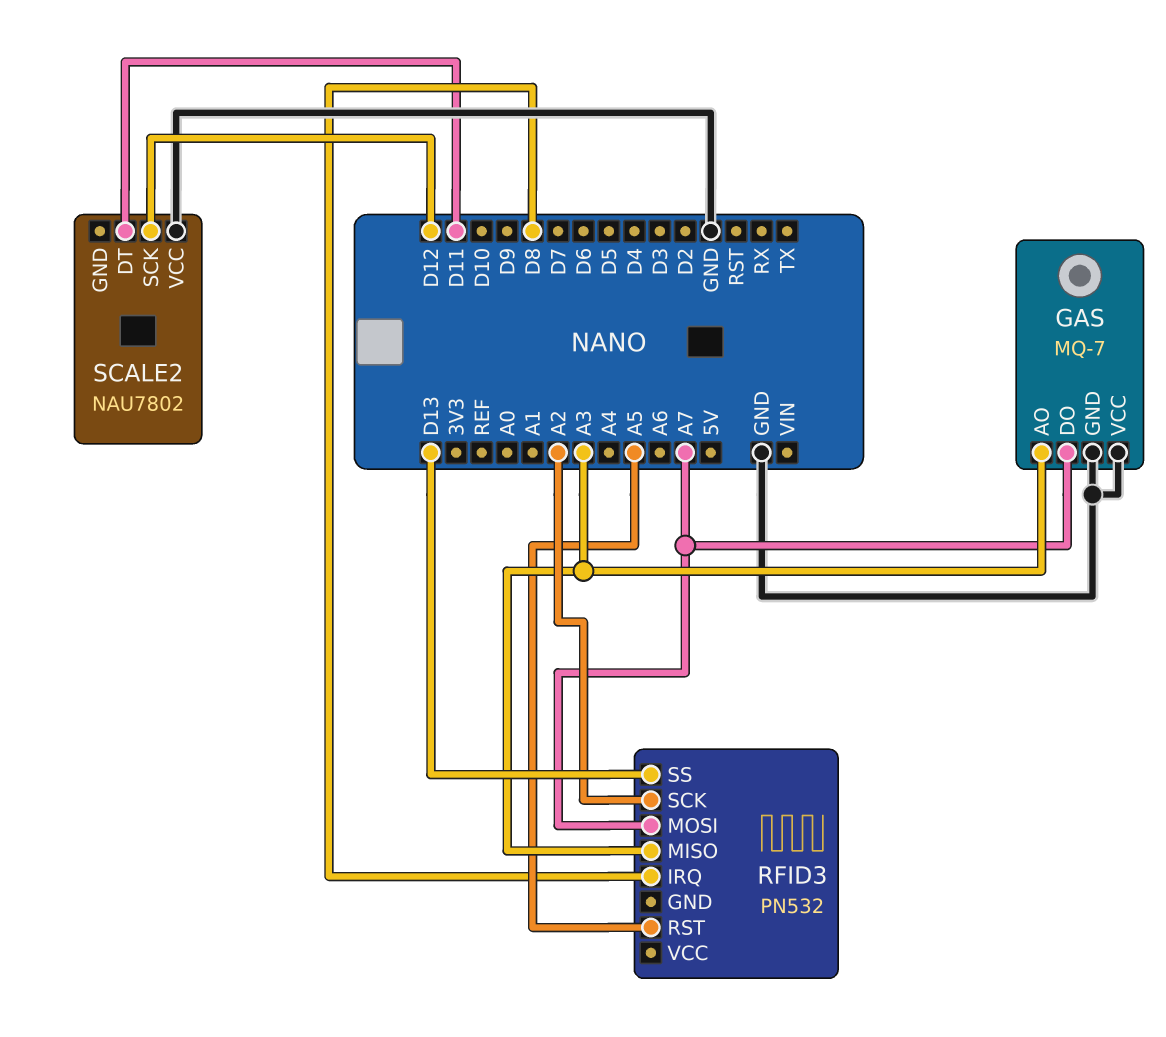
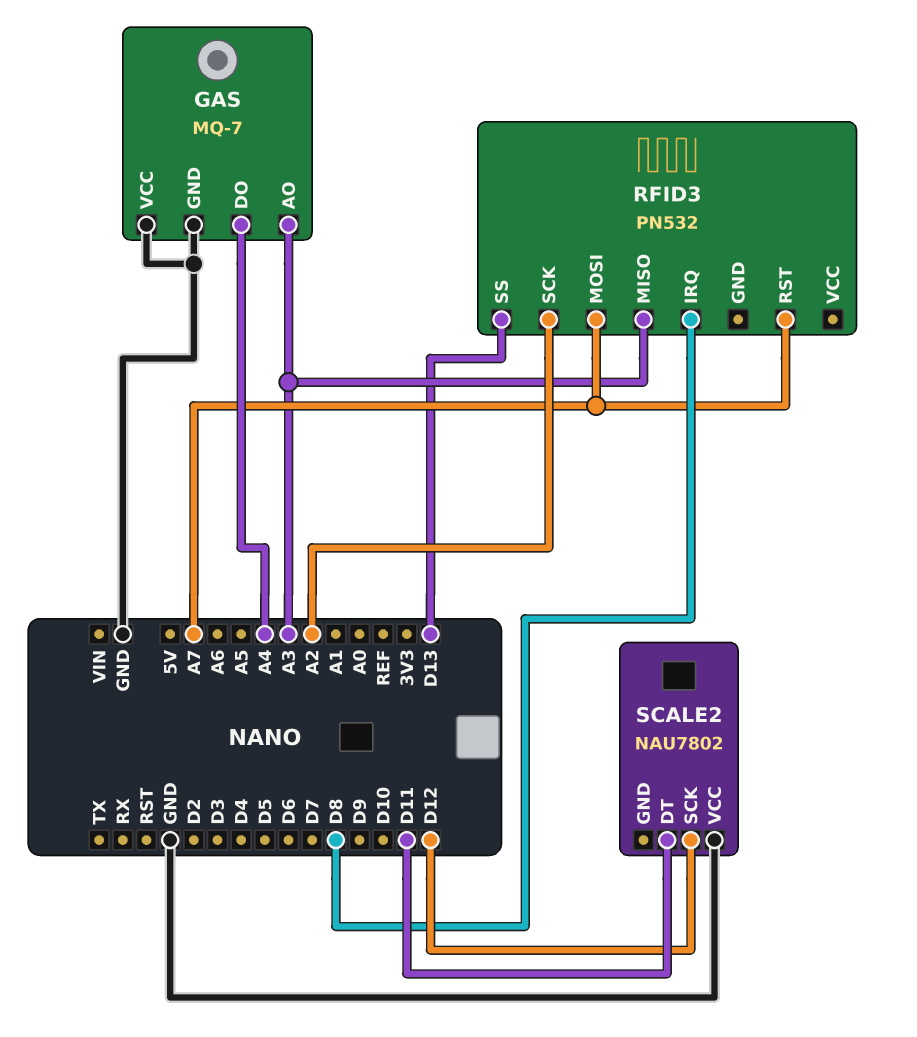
GAS pin DO: A7 -> A4
RFID3 pin RST: A5 -> A7

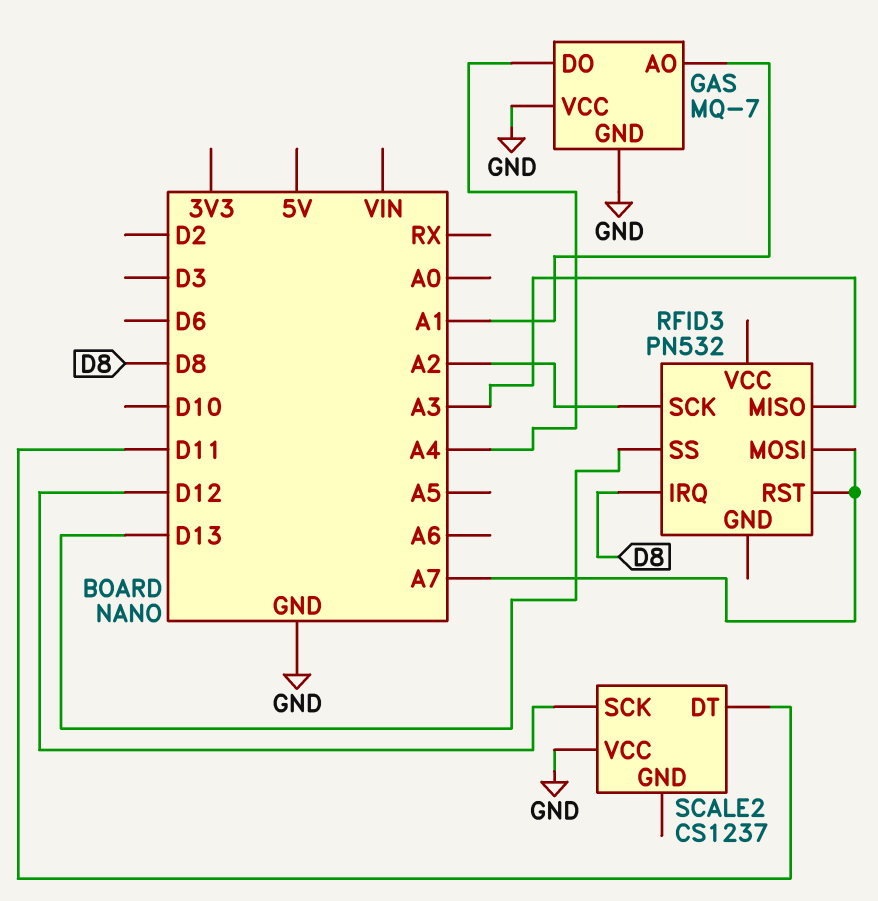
GAS pin AO: A3 -> A1
SCALE2: NAU7802 -> CS1237

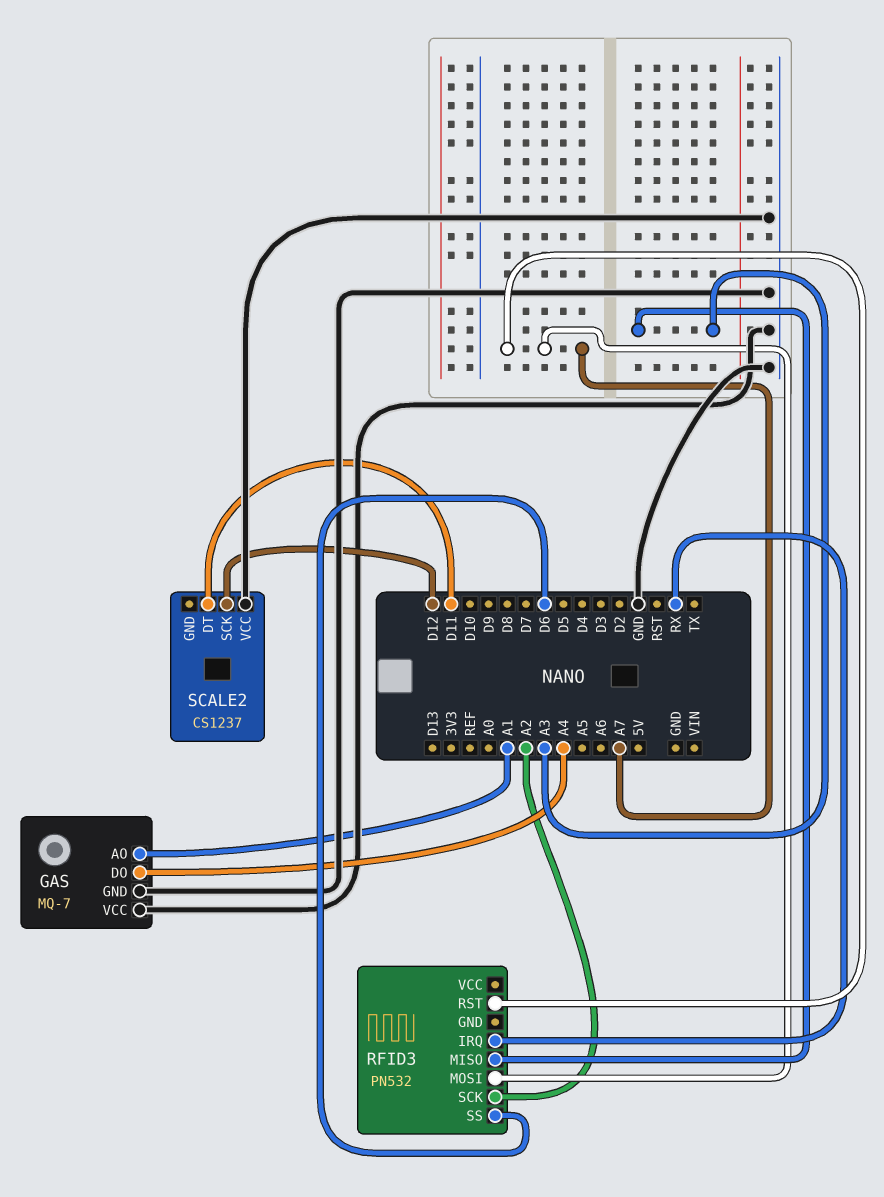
RFID3 pin IRQ: D8 -> RX
RFID3 pin SS: D13 -> D6

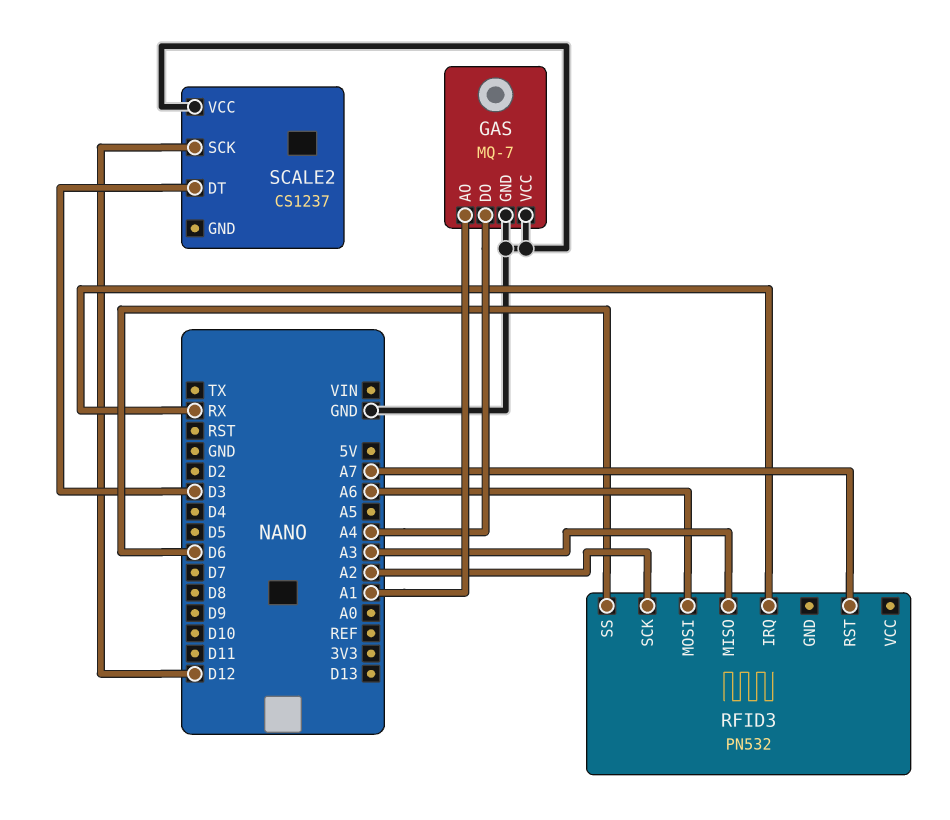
RFID3 pin MOSI: A7 -> A6
SCALE2 pin DT: D11 -> D3

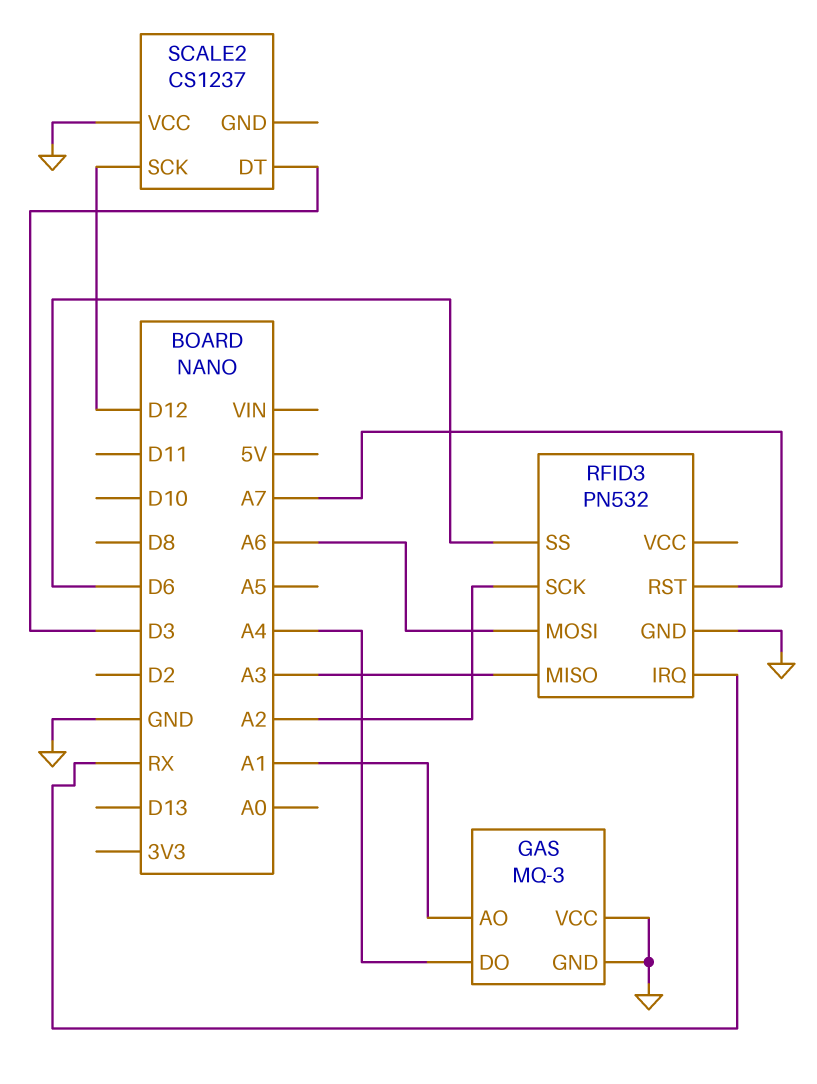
GAS: MQ-7 -> MQ-3
RFID3 pin GND: none -> GND

